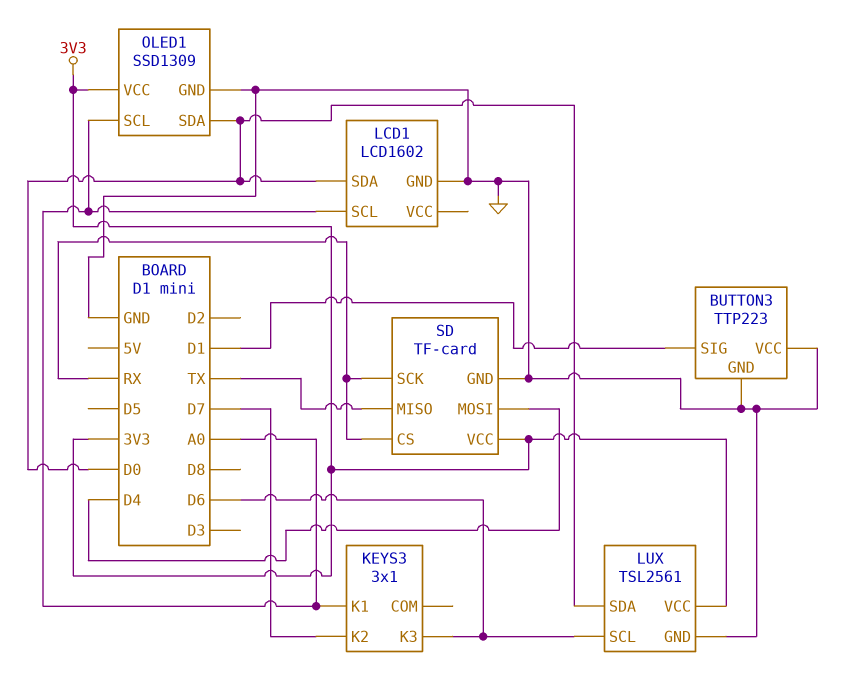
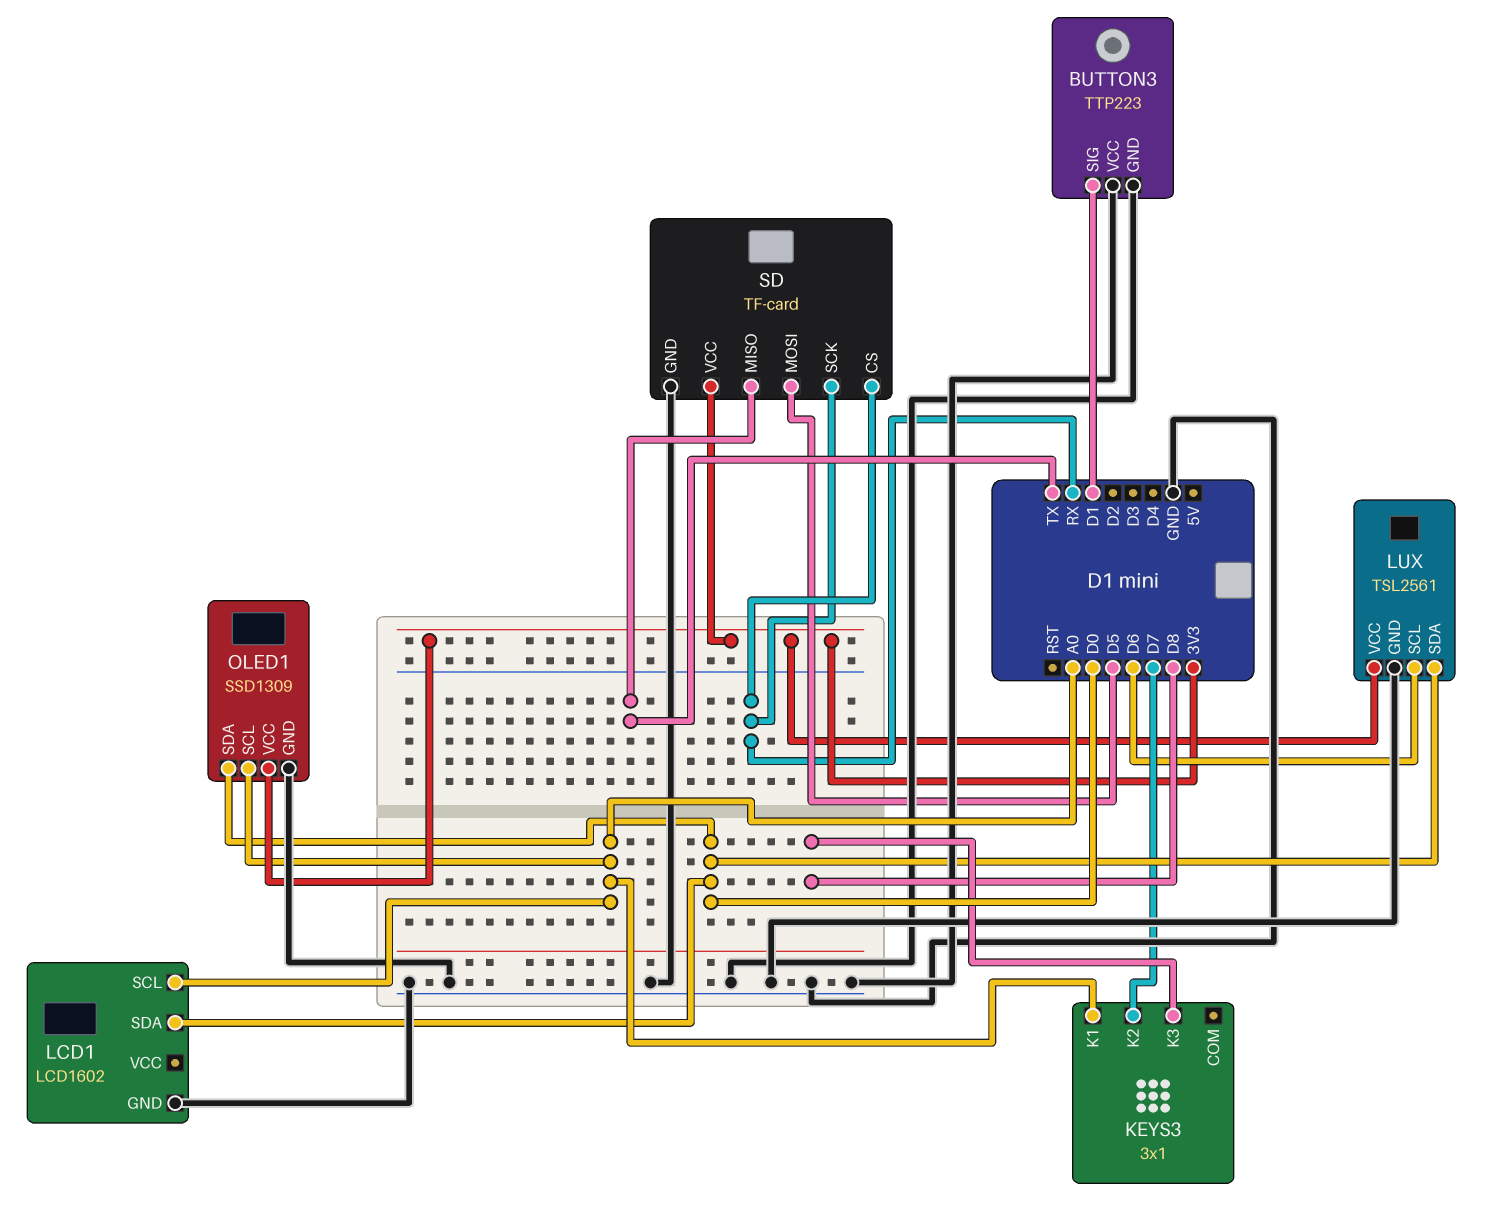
KEYS3 pin K3: D6 -> D8
SD pin MOSI: D4 -> D5

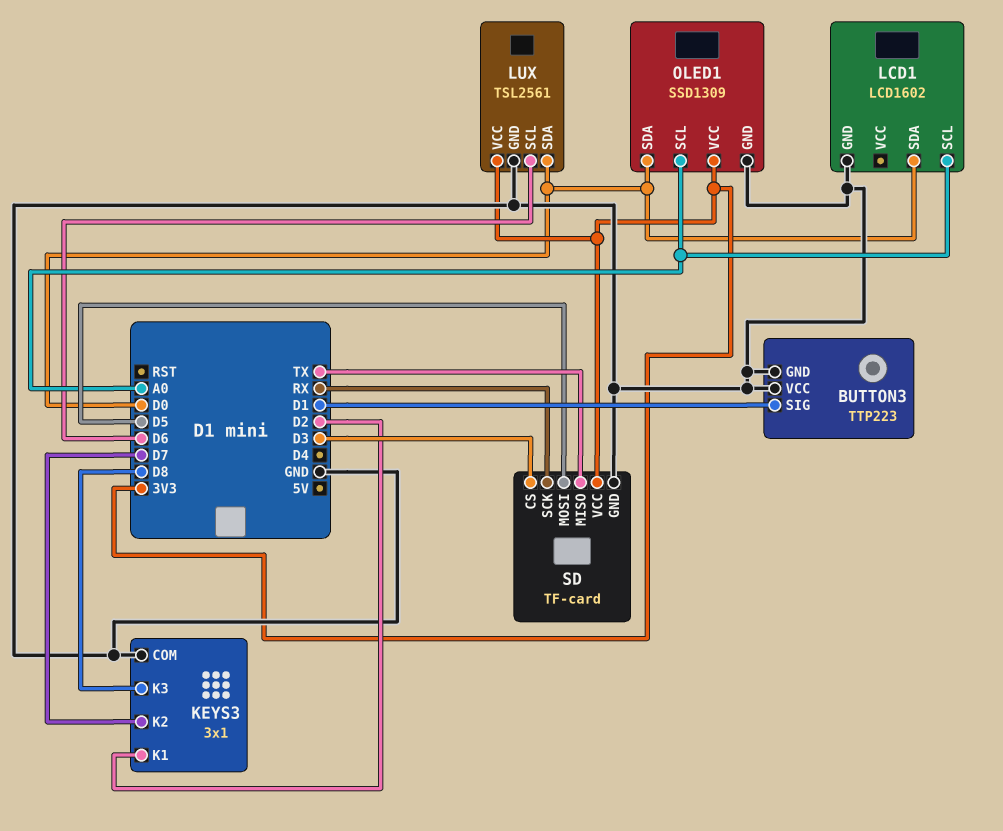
KEYS3 pin COM: none -> GND
KEYS3 pin K1: A0 -> D2
SD pin CS: RX -> D3

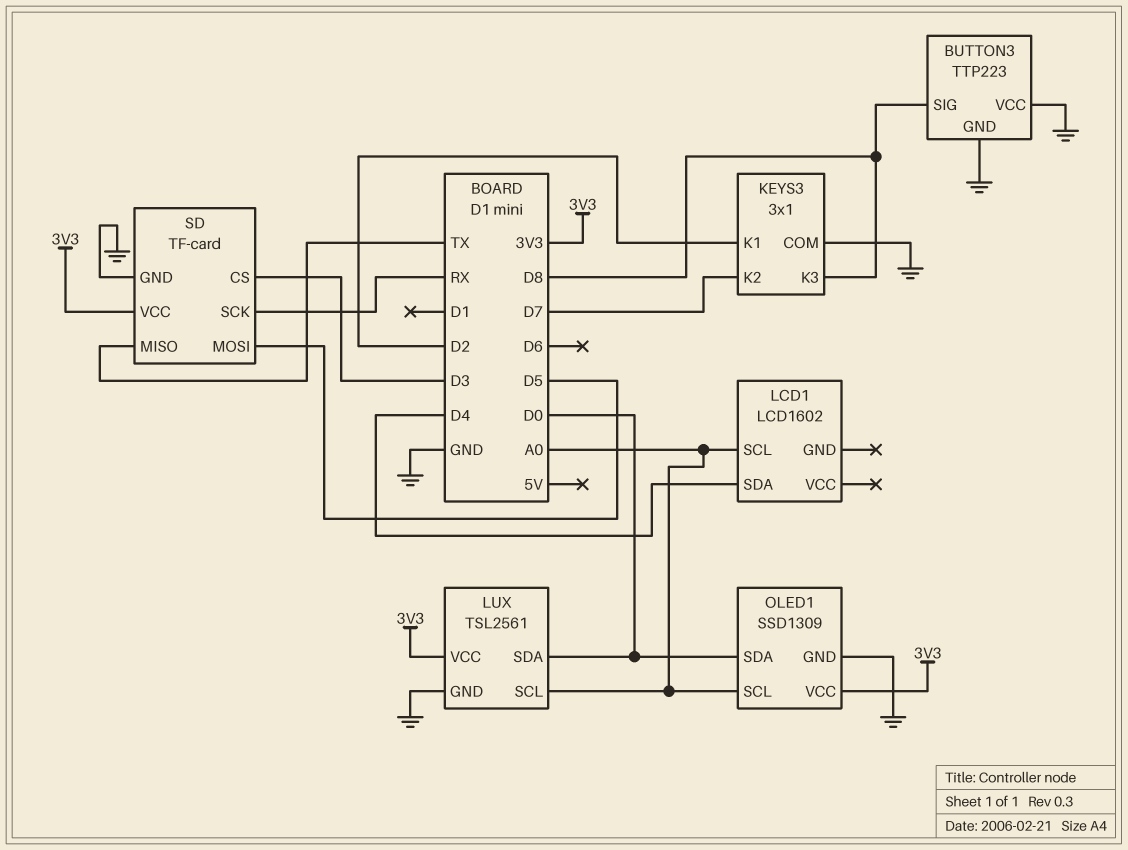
BUTTON3 pin SIG: D1 -> D8
LCD1 pin GND: GND -> none
LCD1 pin SDA: D0 -> D4
LUX pin SCL: D6 -> A0

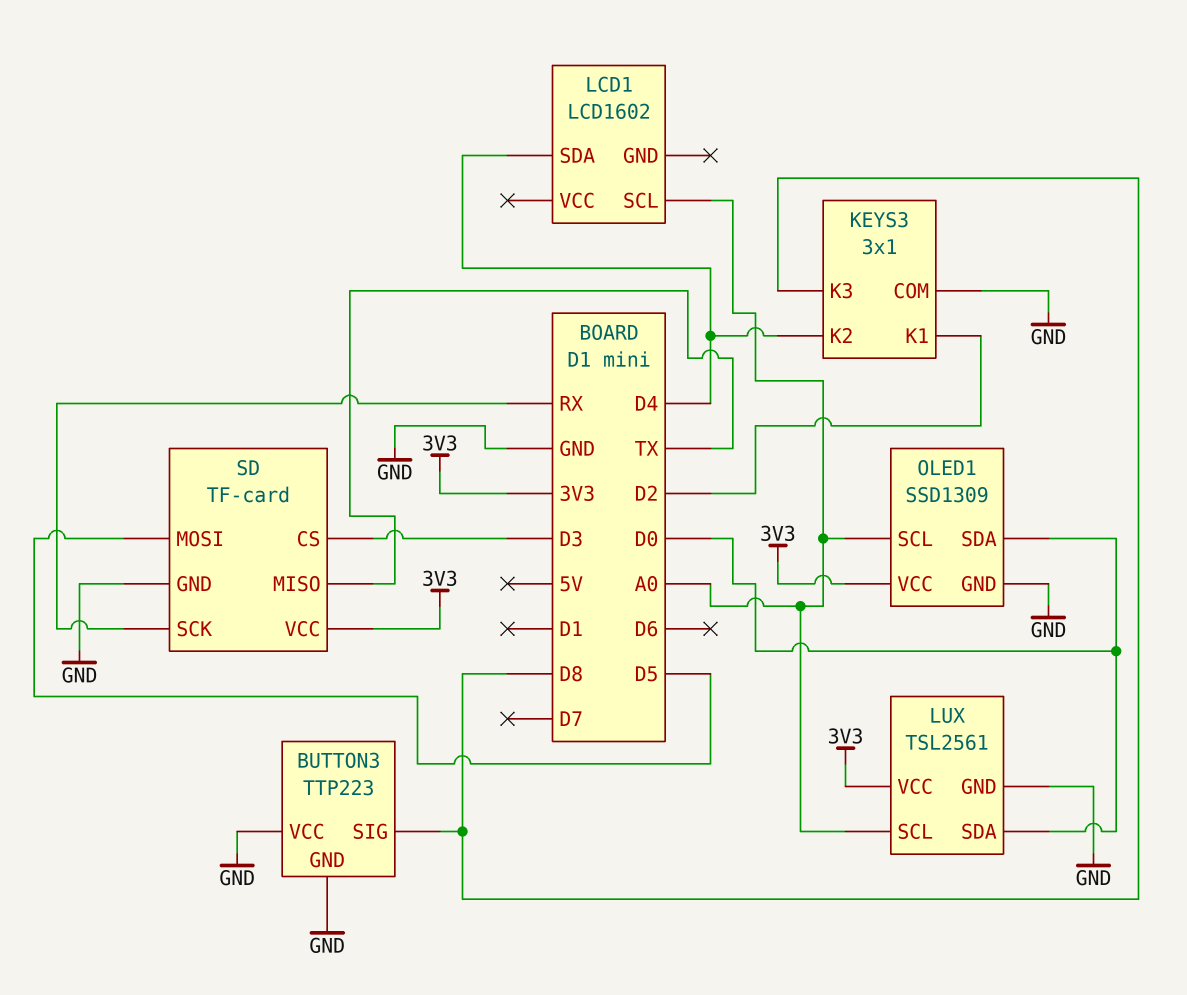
KEYS3 pin K2: D7 -> D4

